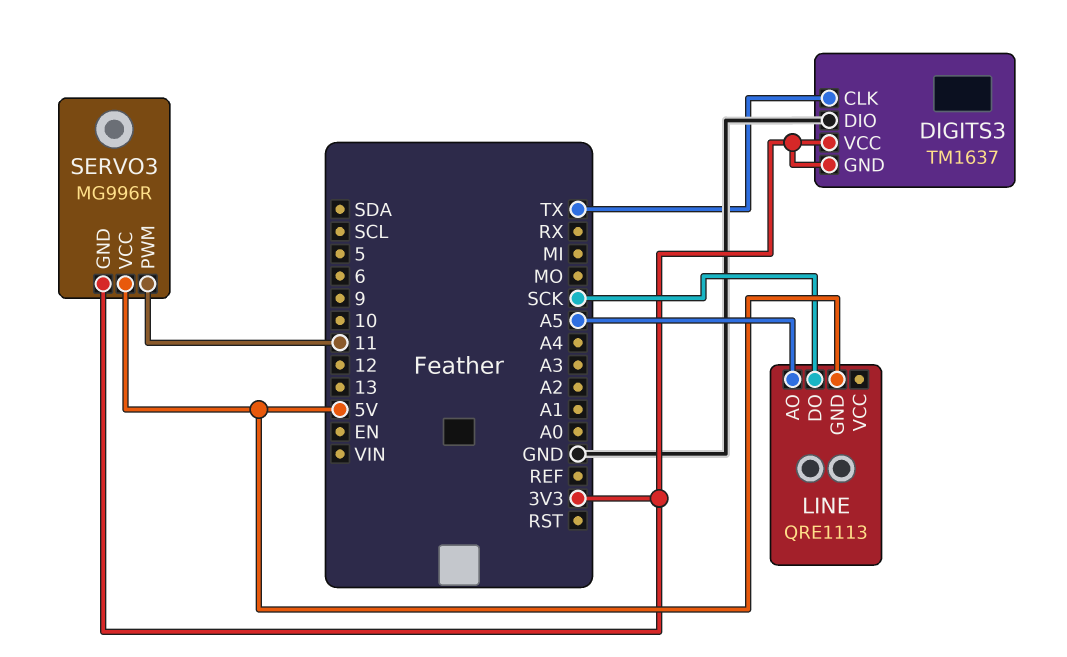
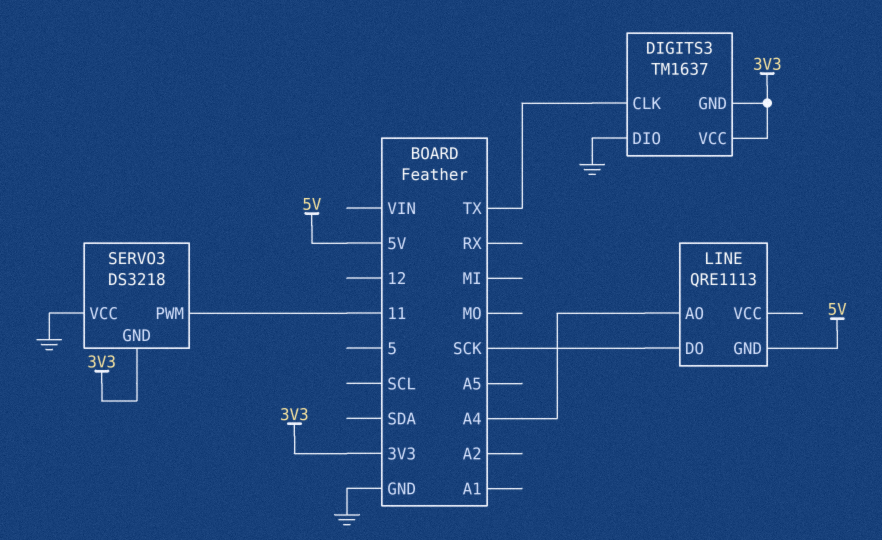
LINE pin AO: A5 -> A4
SERVO3: MG996R -> DS3218
SERVO3 pin VCC: 5V -> GND

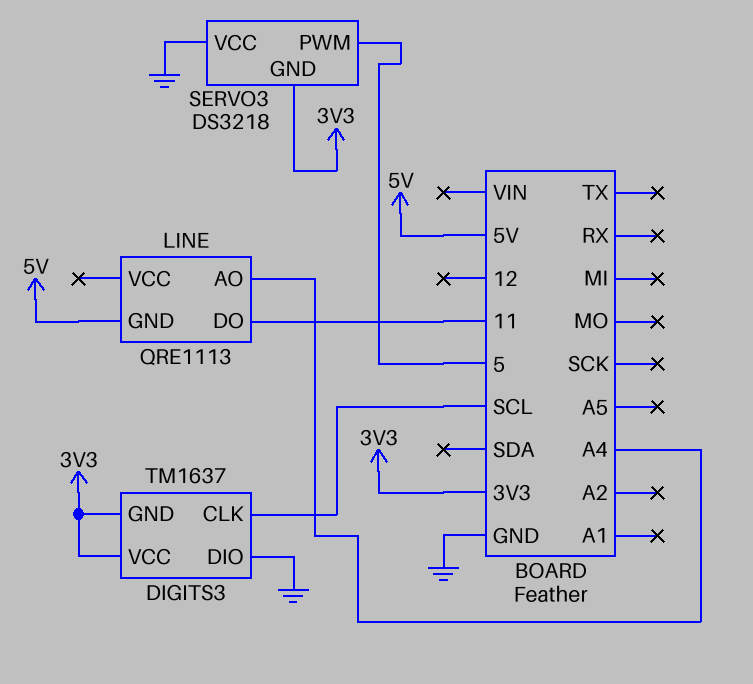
DIGITS3 pin CLK: TX -> SCL
LINE pin DO: SCK -> 11
SERVO3 pin PWM: 11 -> 5

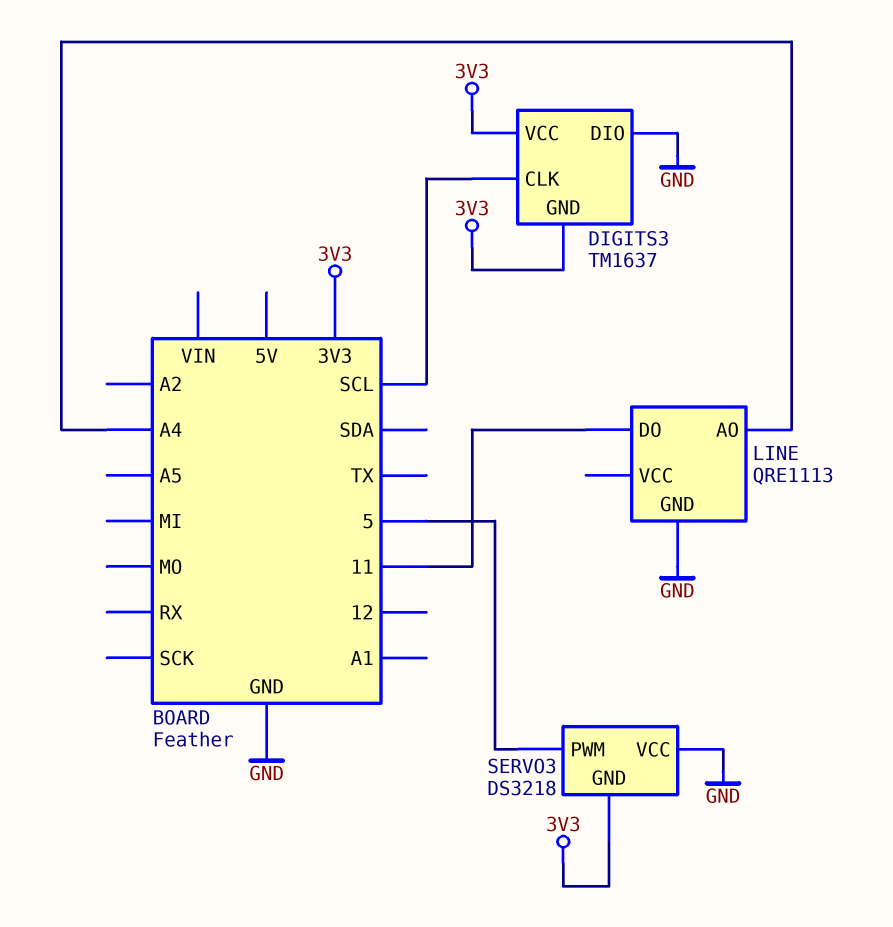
LINE pin GND: 5V -> GND

